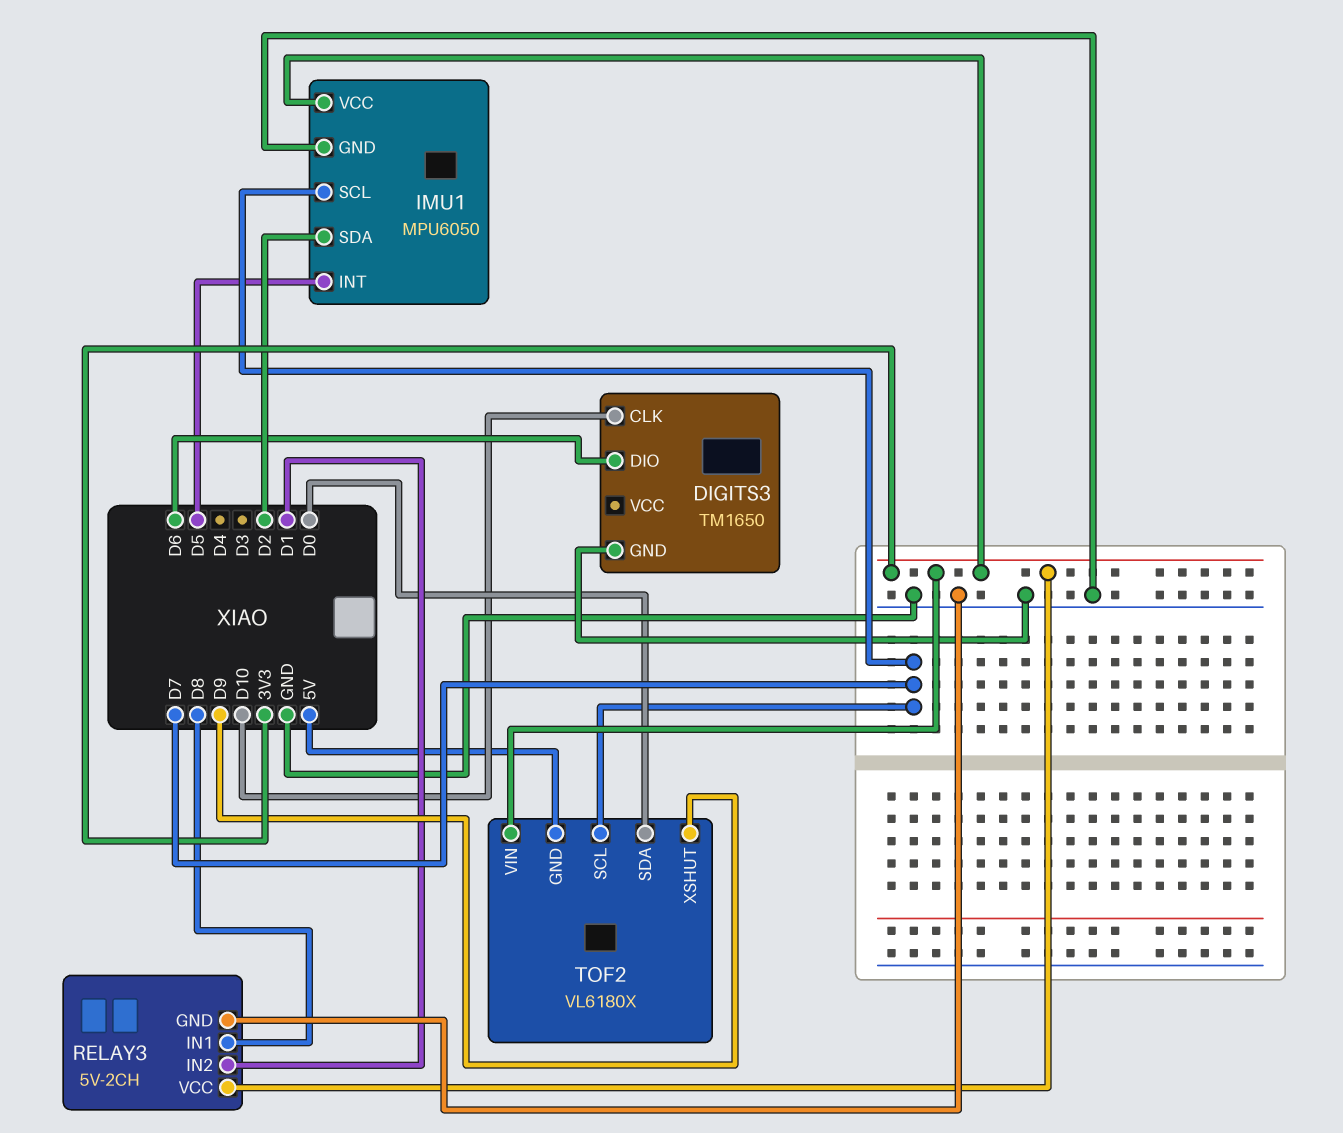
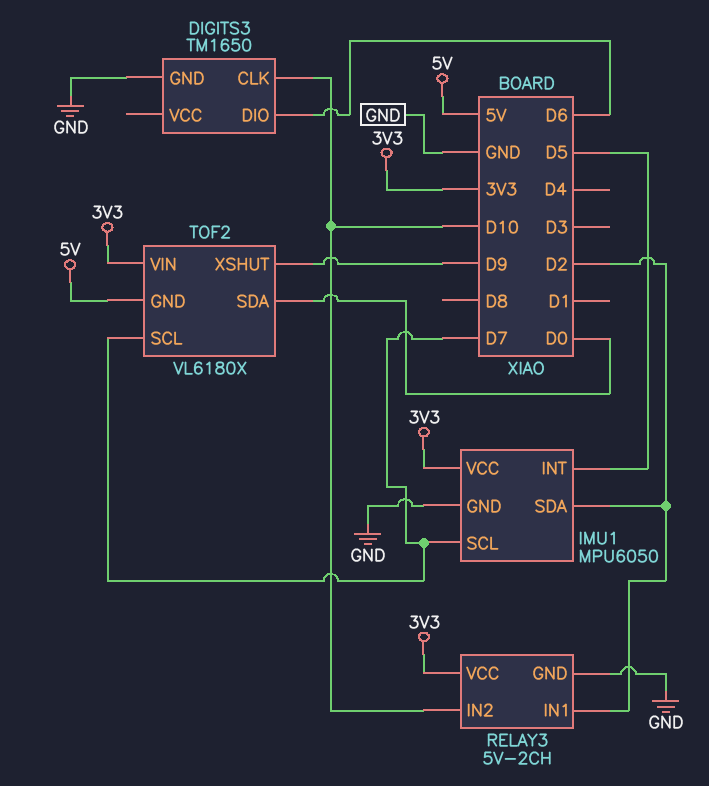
RELAY3 pin IN1: D8 -> D2
RELAY3 pin IN2: D1 -> D10

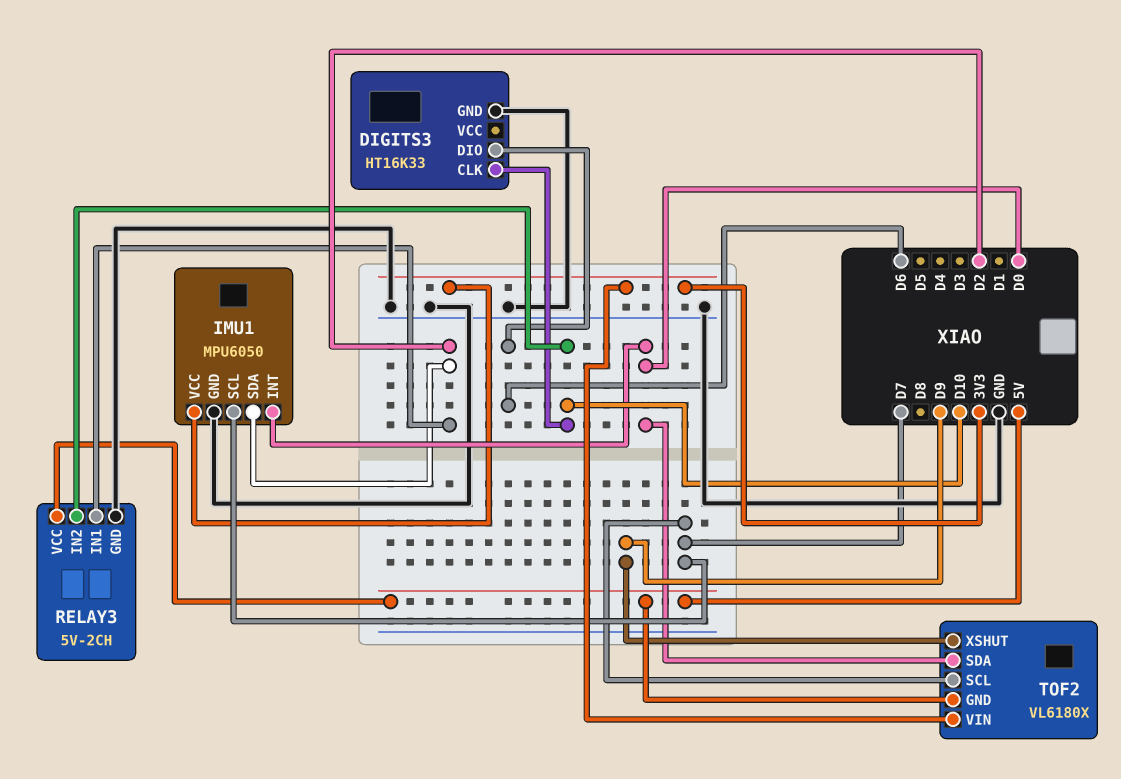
DIGITS3: TM1650 -> HT16K33
IMU1 pin INT: D5 -> D0
RELAY3 pin VCC: 3V3 -> 5V

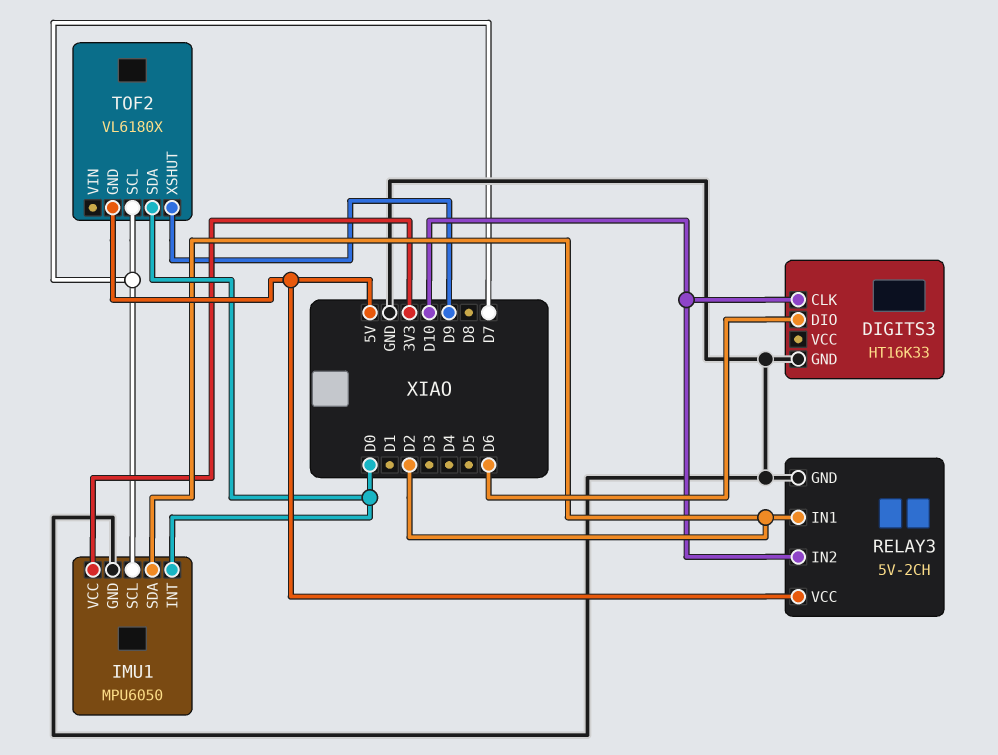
TOF2 pin VIN: 3V3 -> none

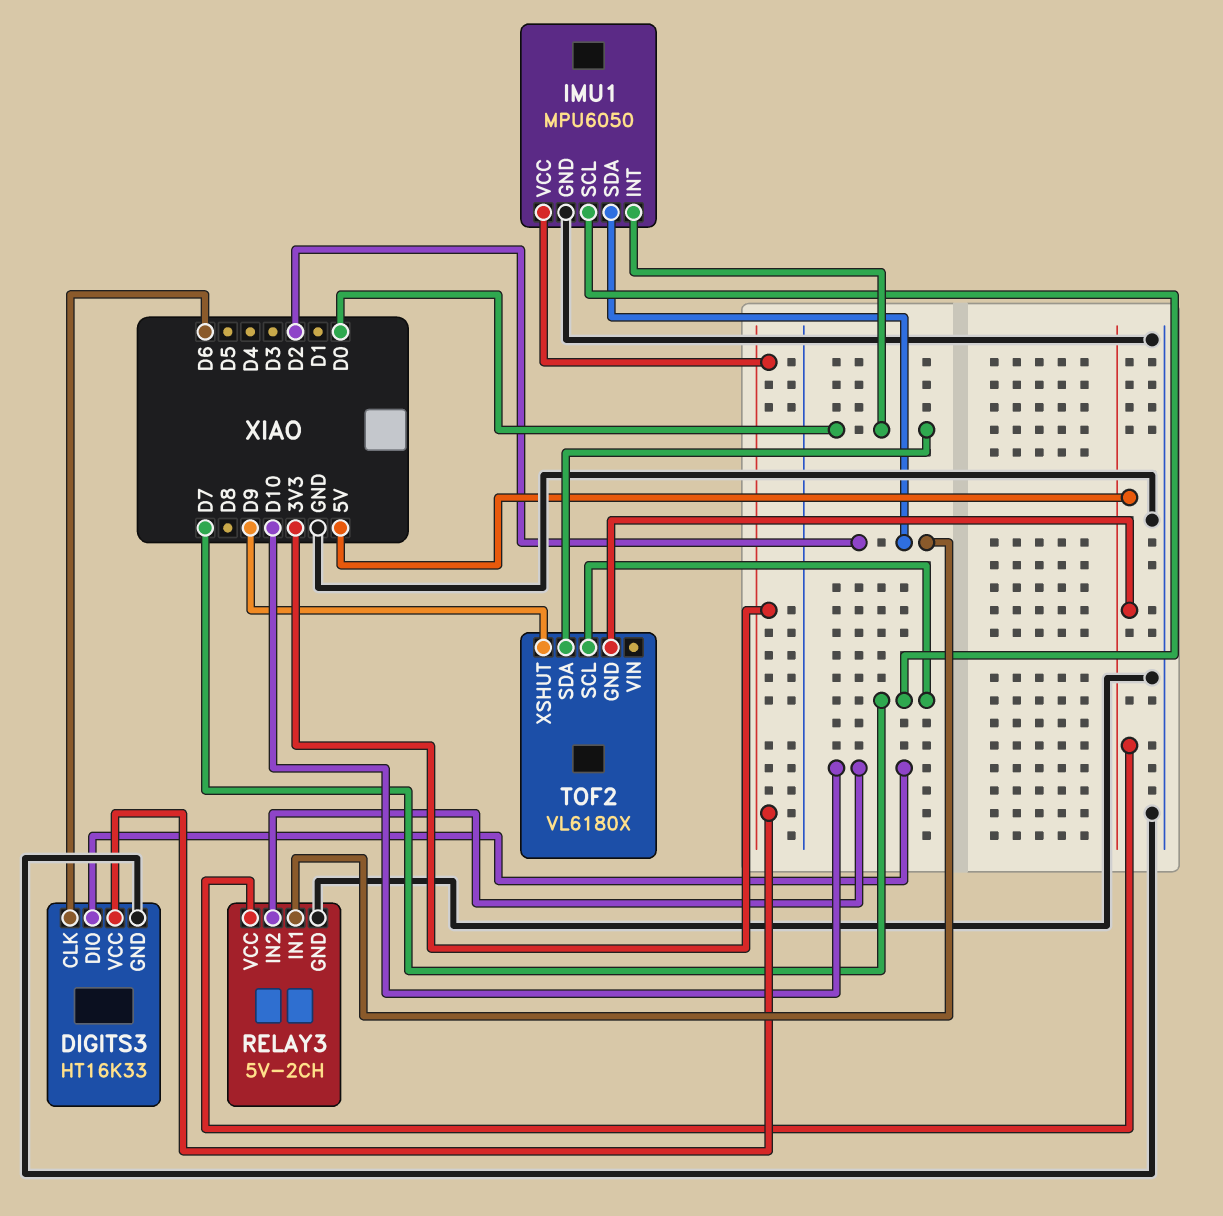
DIGITS3 pin CLK: D10 -> D6
DIGITS3 pin DIO: D6 -> D10
DIGITS3 pin VCC: none -> 3V3

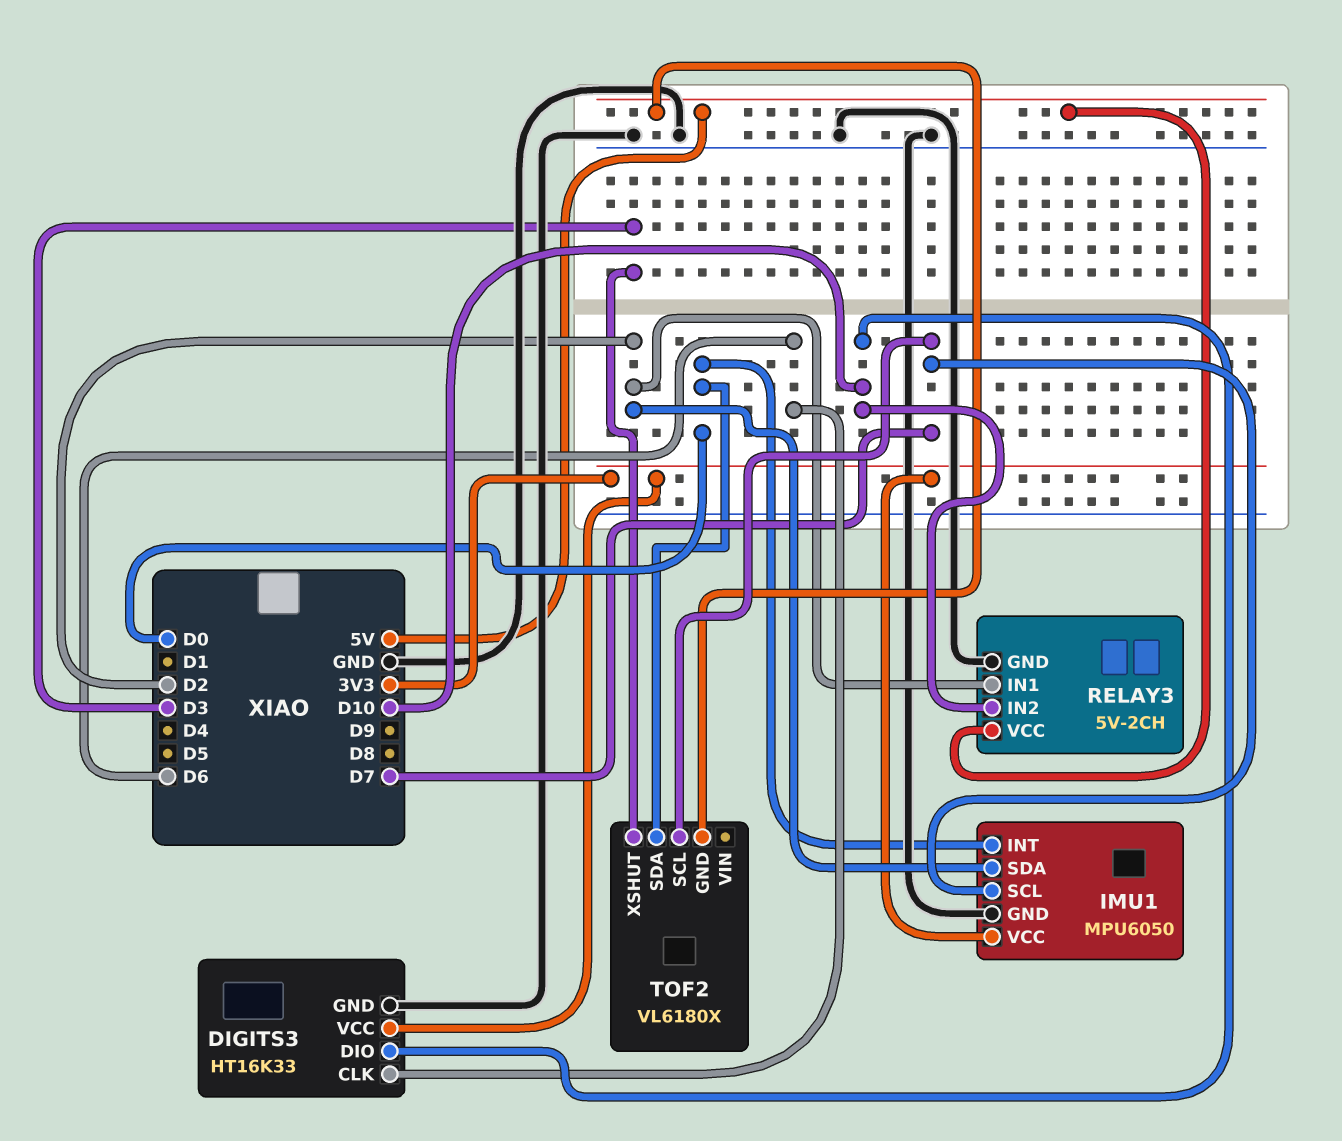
TOF2 pin XSHUT: D9 -> D3

